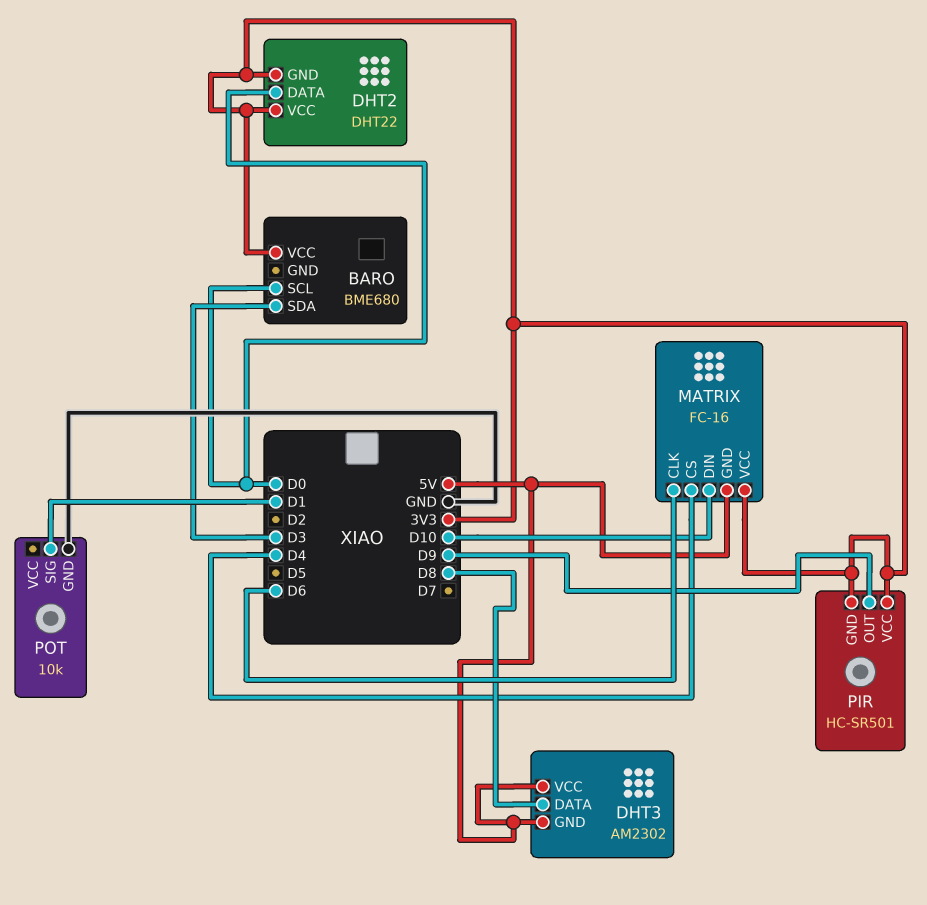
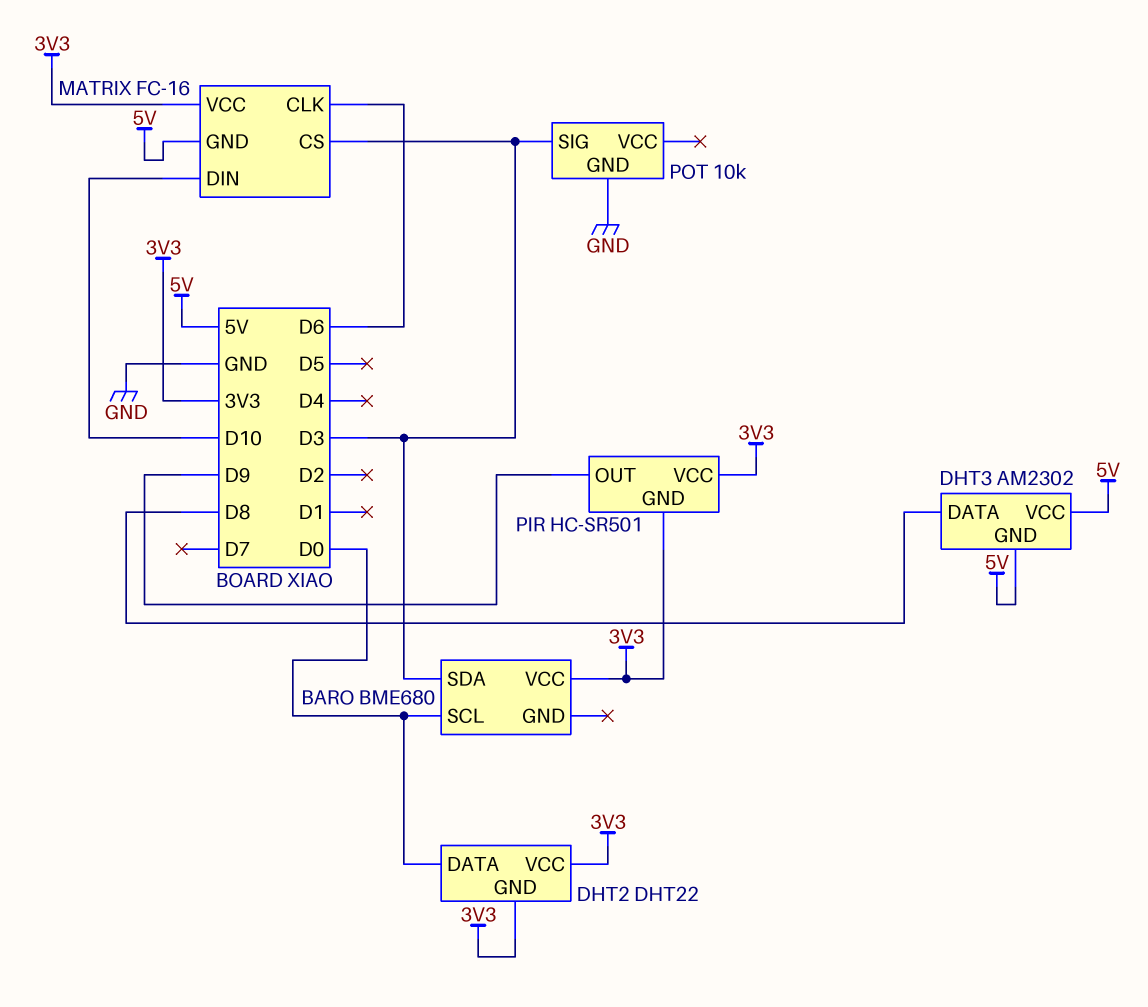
MATRIX pin CS: D4 -> D3
POT pin SIG: D1 -> D3

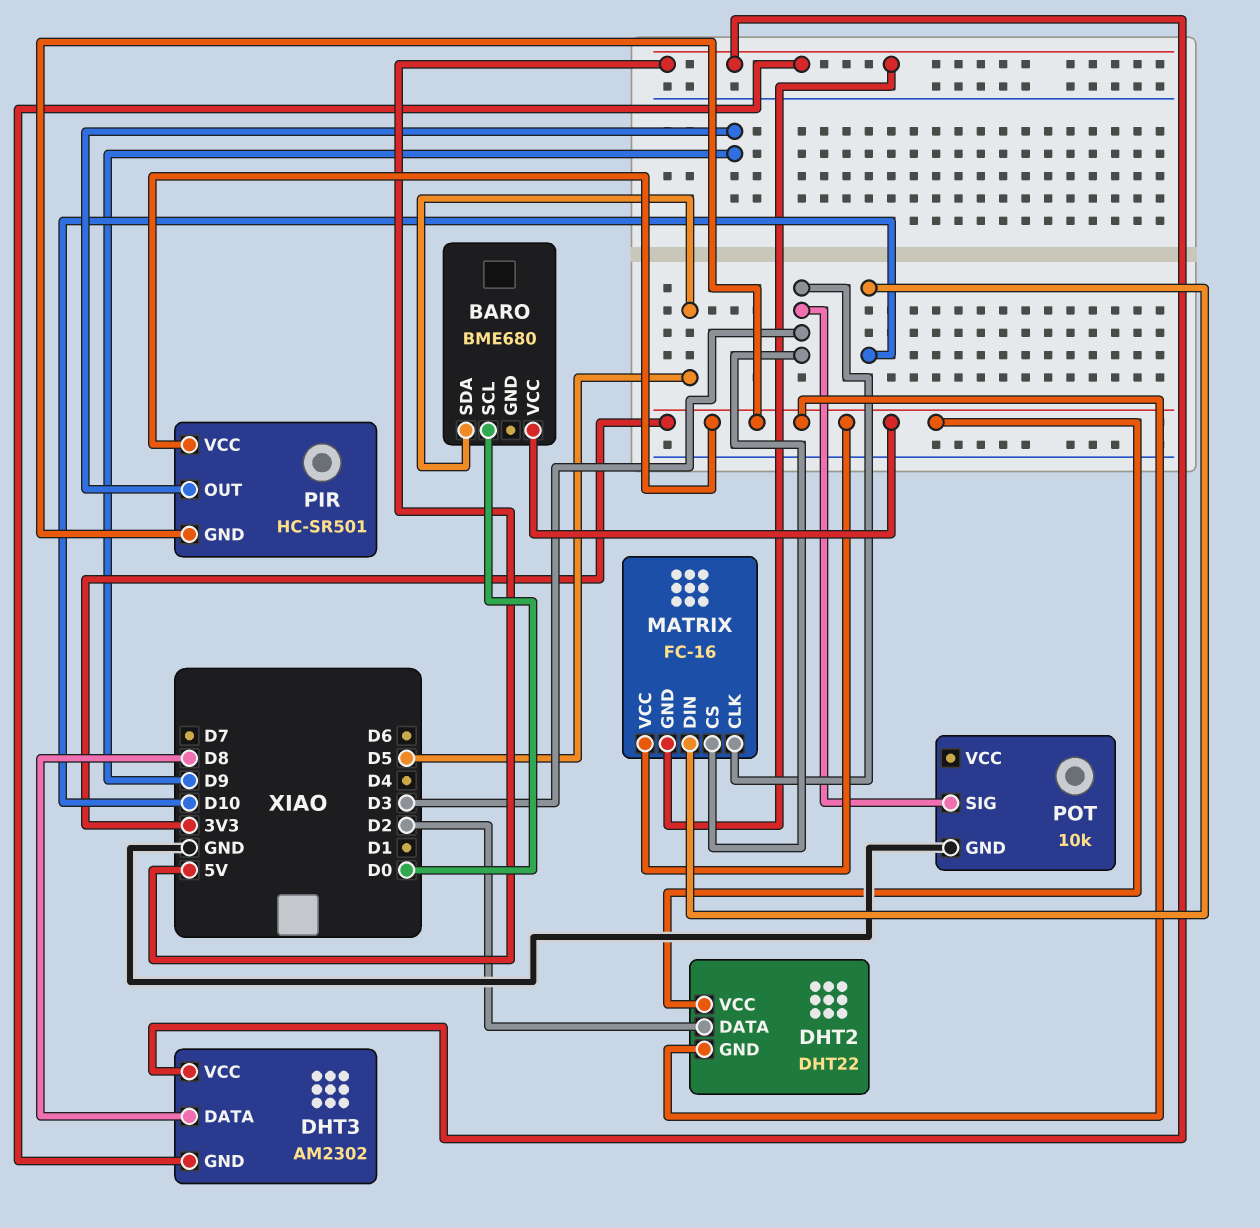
BARO pin SDA: D3 -> D5
DHT2 pin DATA: D0 -> D2
MATRIX pin CLK: D6 -> D3

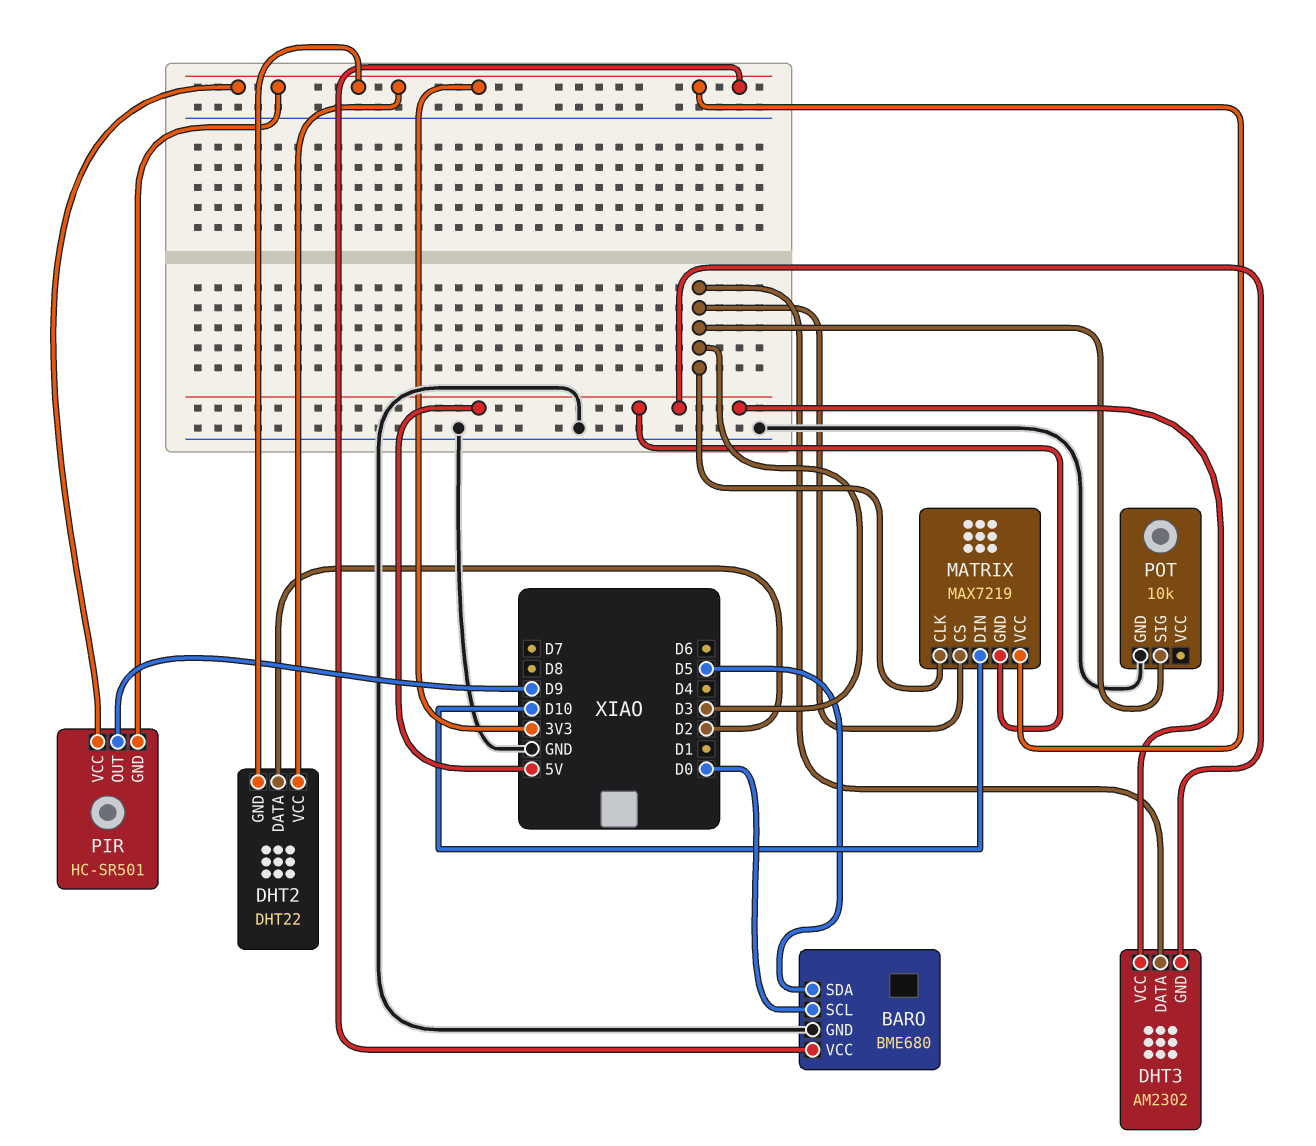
BARO pin GND: none -> GND
DHT3 pin DATA: D8 -> D3
MATRIX: FC-16 -> MAX7219

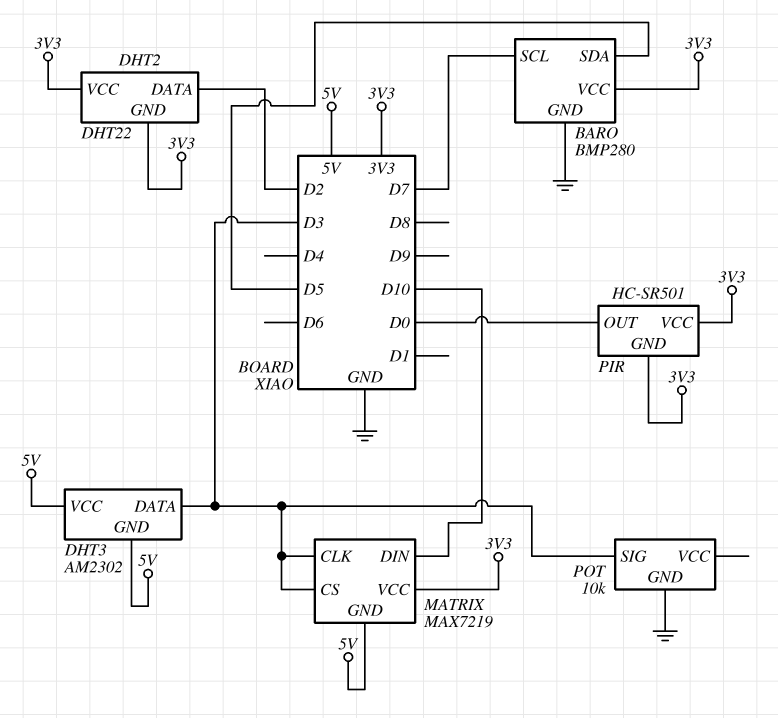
BARO: BME680 -> BMP280
BARO pin SCL: D0 -> D7
PIR pin OUT: D9 -> D0

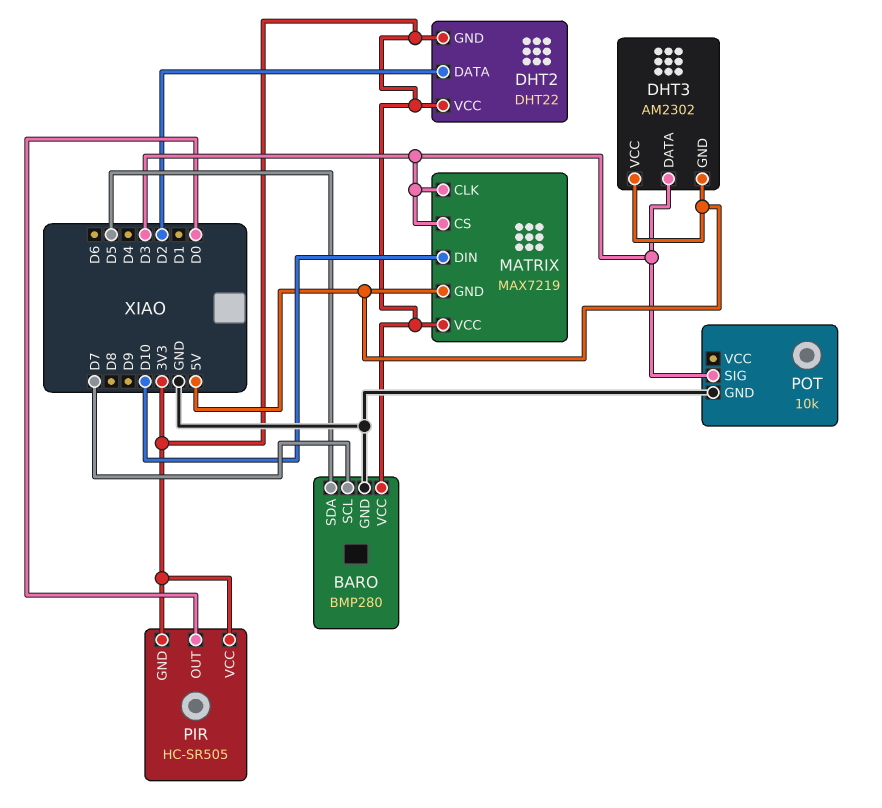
PIR: HC-SR501 -> HC-SR505

